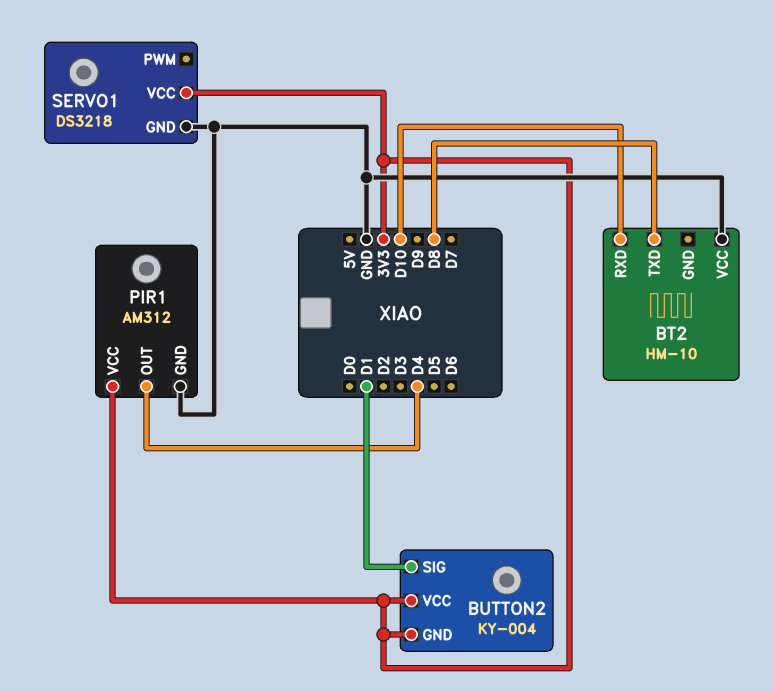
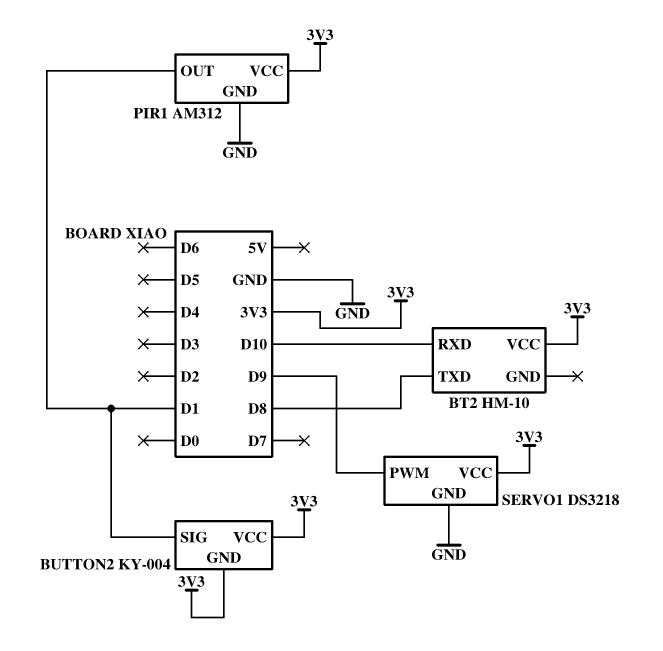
BT2 pin VCC: GND -> 3V3
PIR1 pin OUT: D4 -> D1
SERVO1 pin PWM: none -> D9

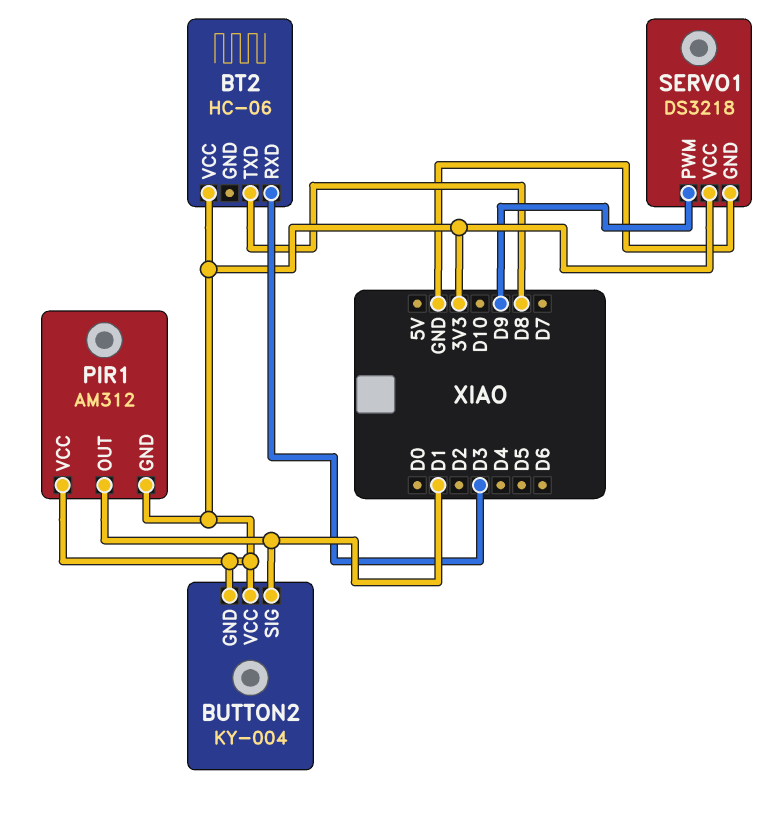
BT2: HM-10 -> HC-06
BT2 pin RXD: D10 -> D3
PIR1 pin GND: GND -> 3V3

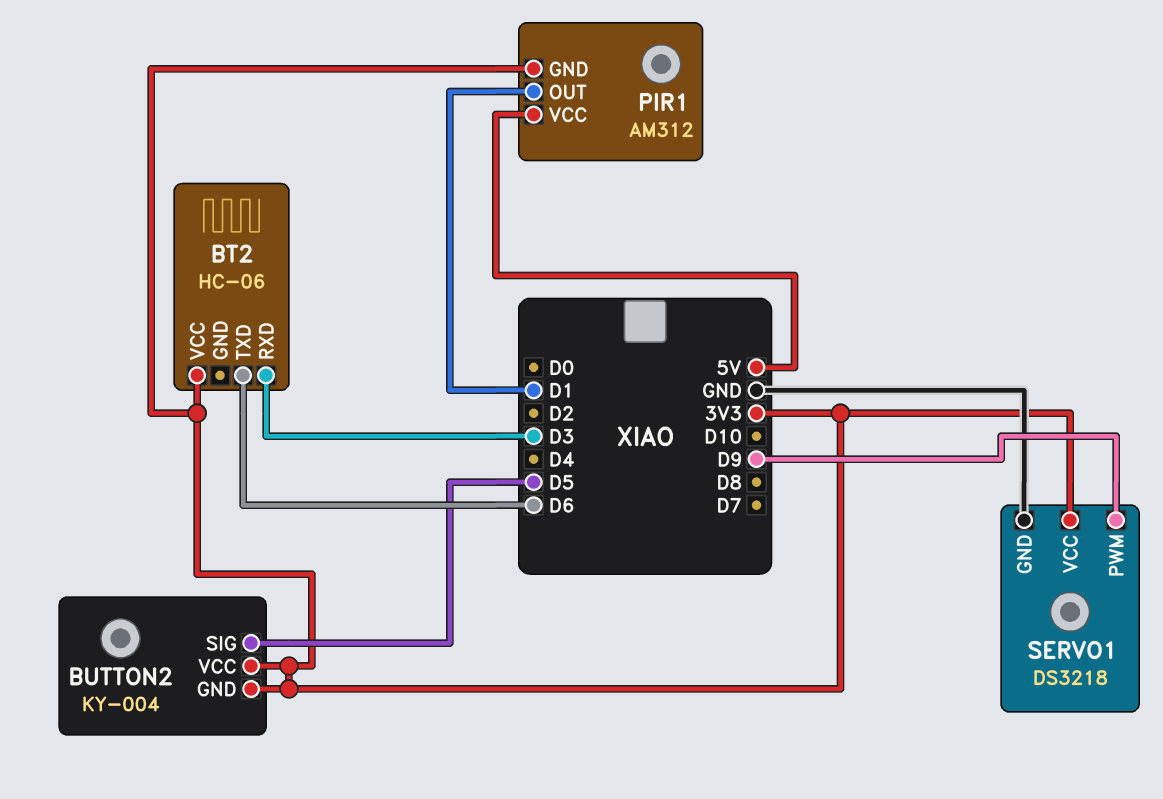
BT2 pin TXD: D8 -> D6
BUTTON2 pin SIG: D1 -> D5
PIR1 pin VCC: 3V3 -> 5V

